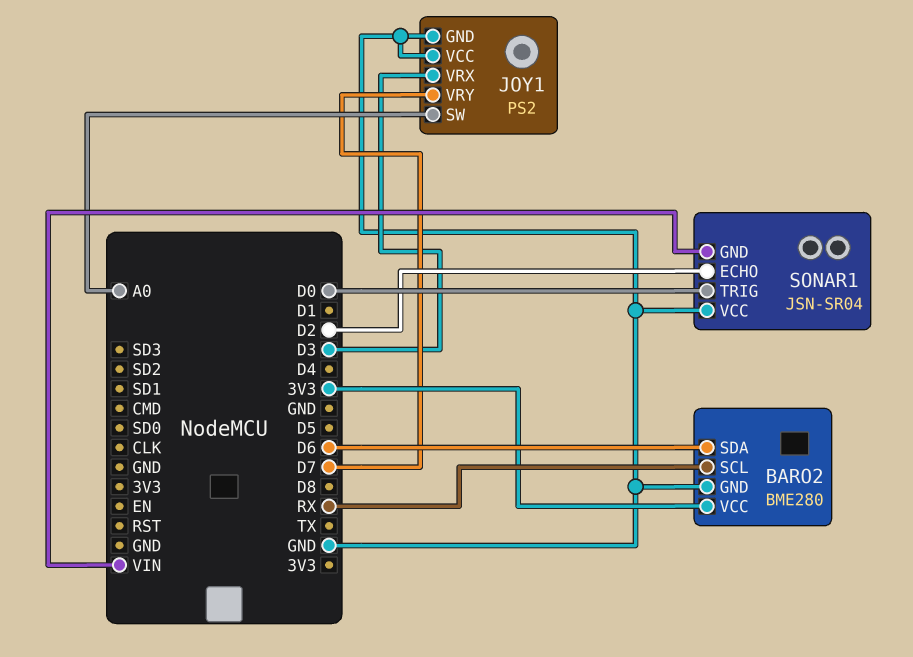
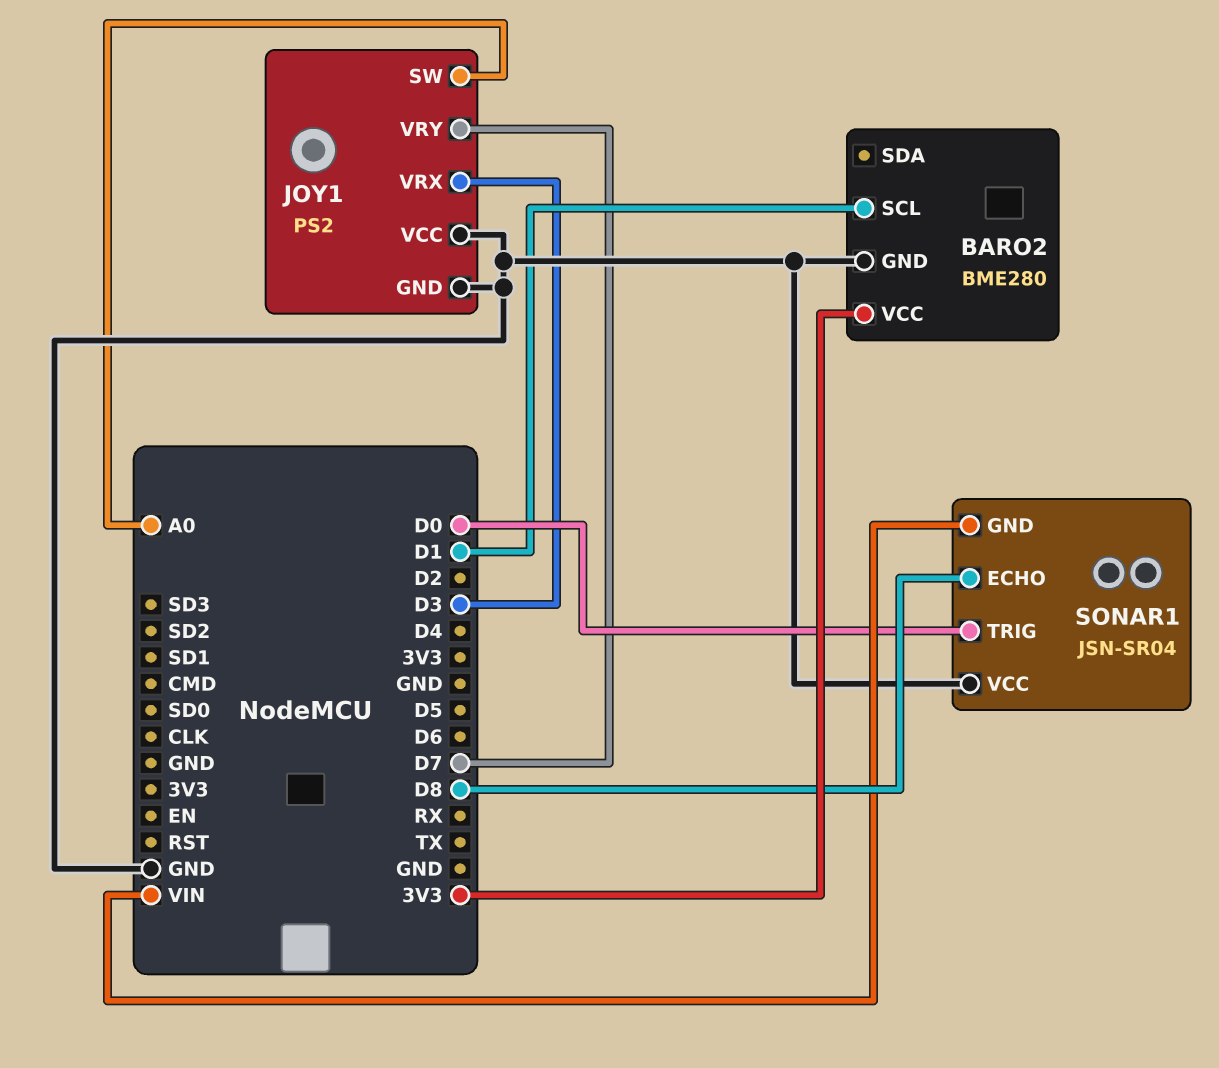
BARO2 pin SCL: RX -> D1
BARO2 pin SDA: D6 -> none
SONAR1 pin ECHO: D2 -> D8

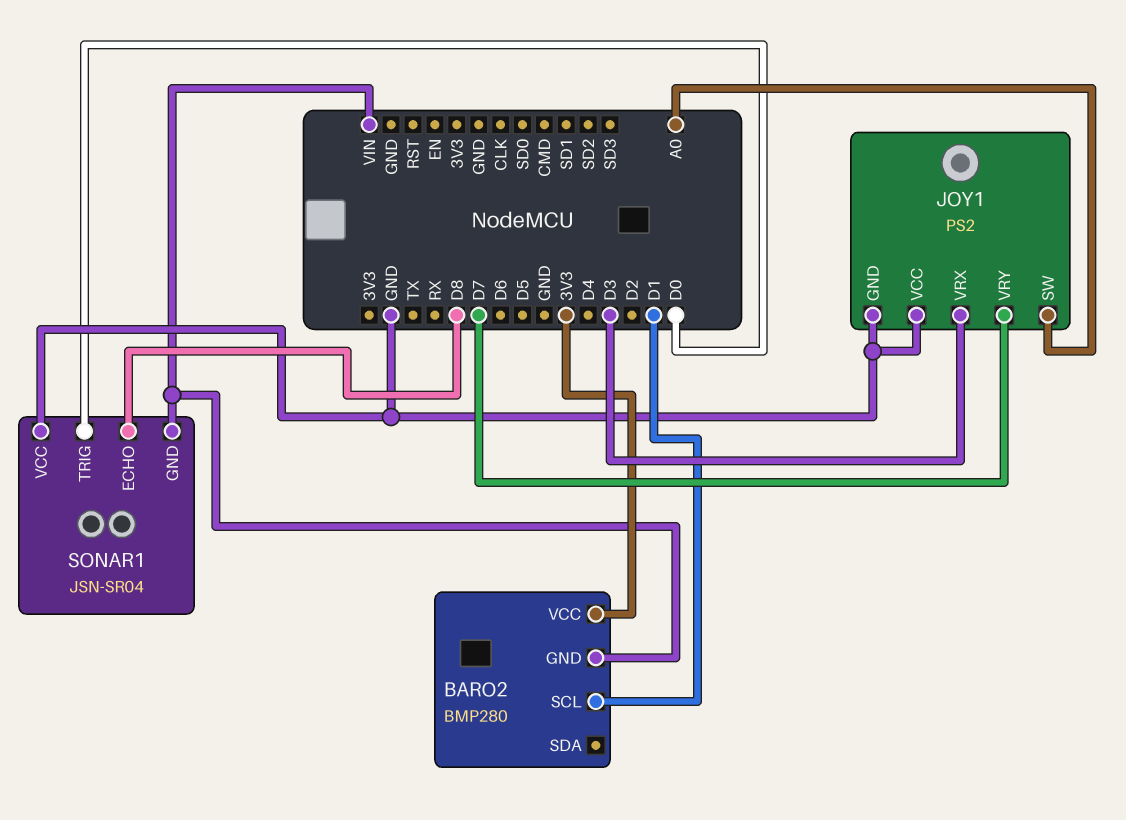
BARO2: BME280 -> BMP280
BARO2 pin GND: GND -> VIN

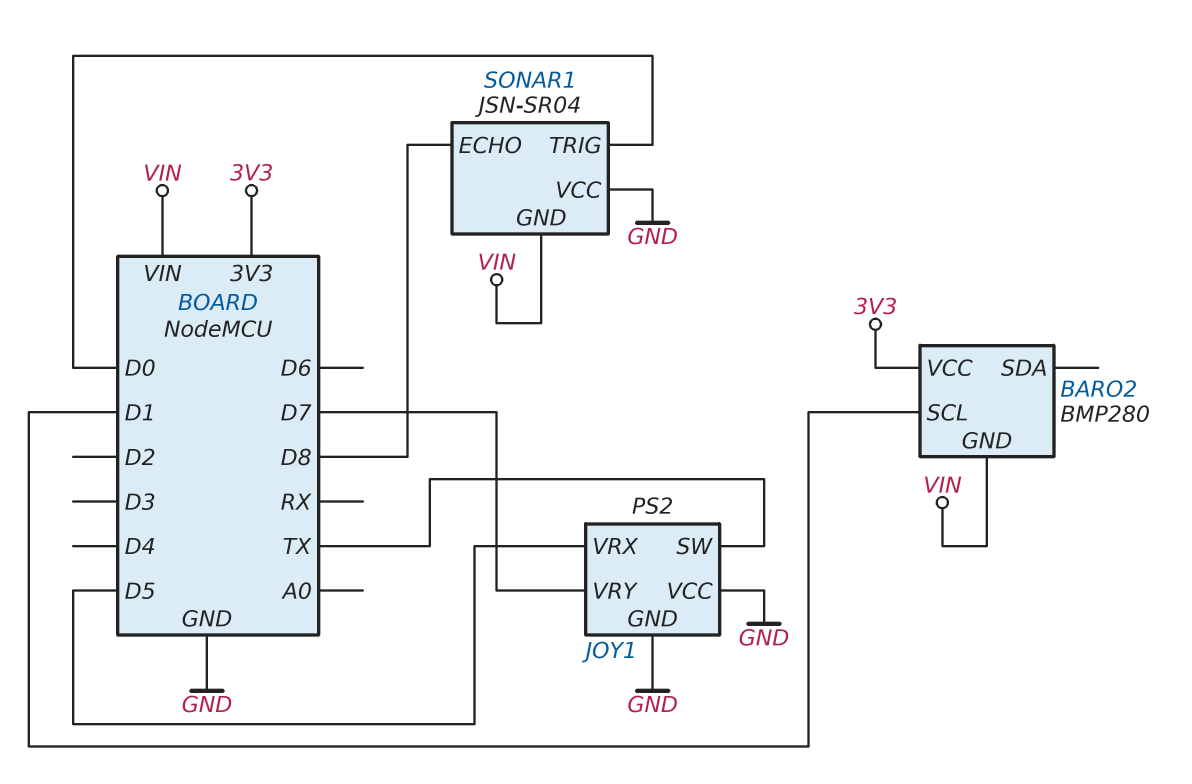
JOY1 pin SW: A0 -> TX
JOY1 pin VRX: D3 -> D5

